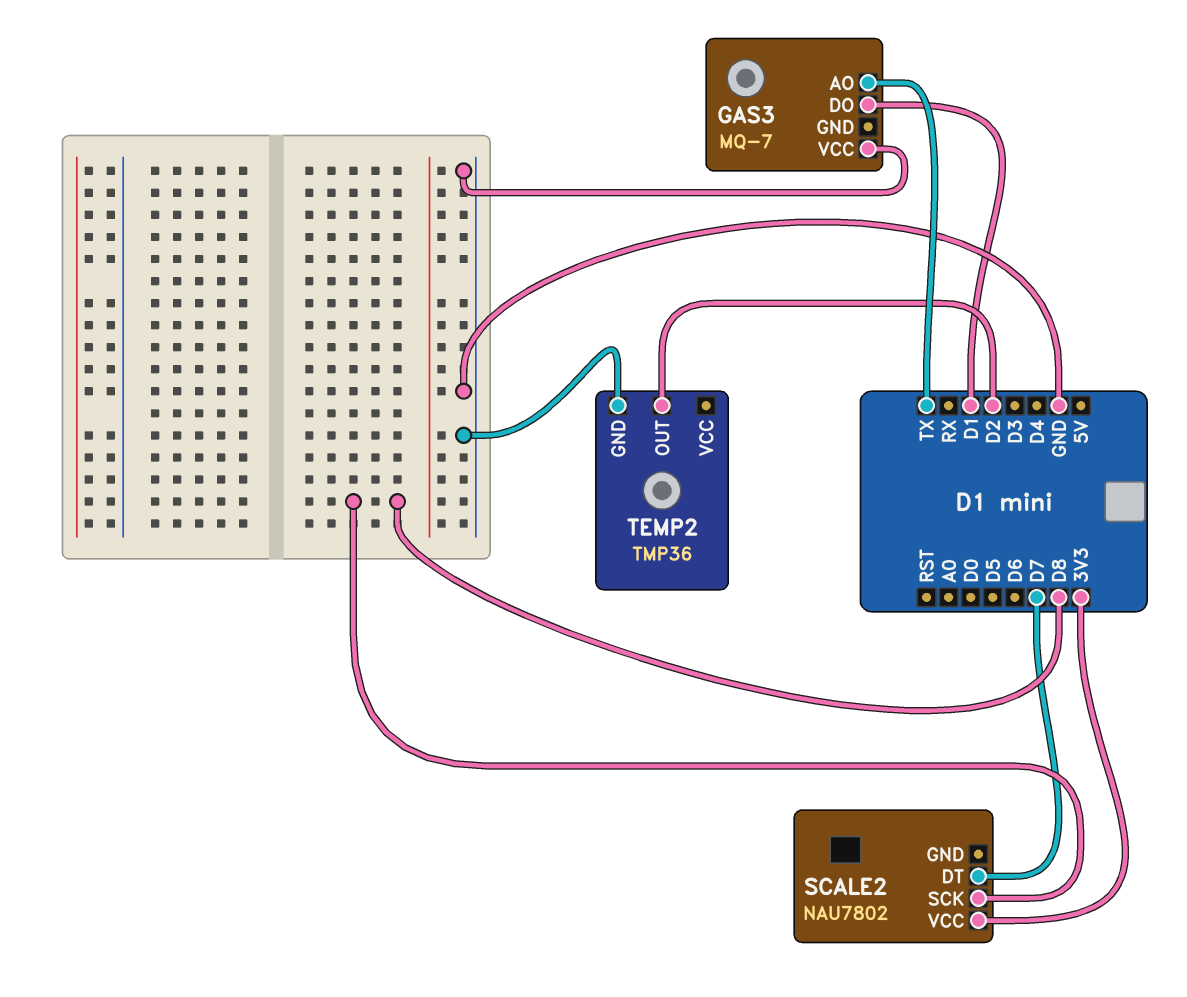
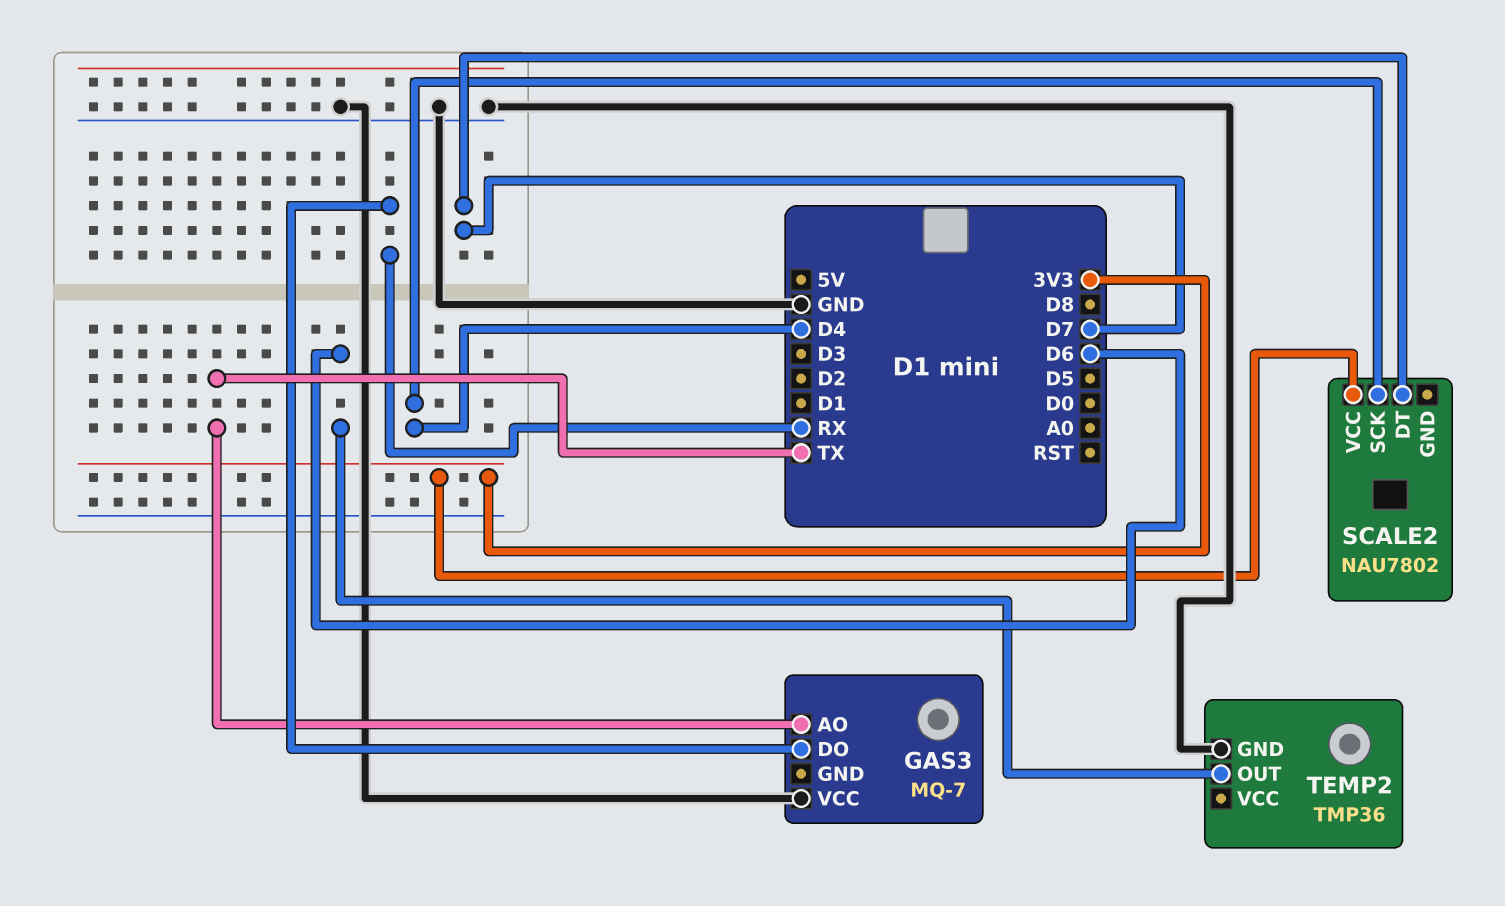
GAS3 pin DO: D1 -> RX
SCALE2 pin SCK: D8 -> D4
TEMP2 pin OUT: D2 -> D6

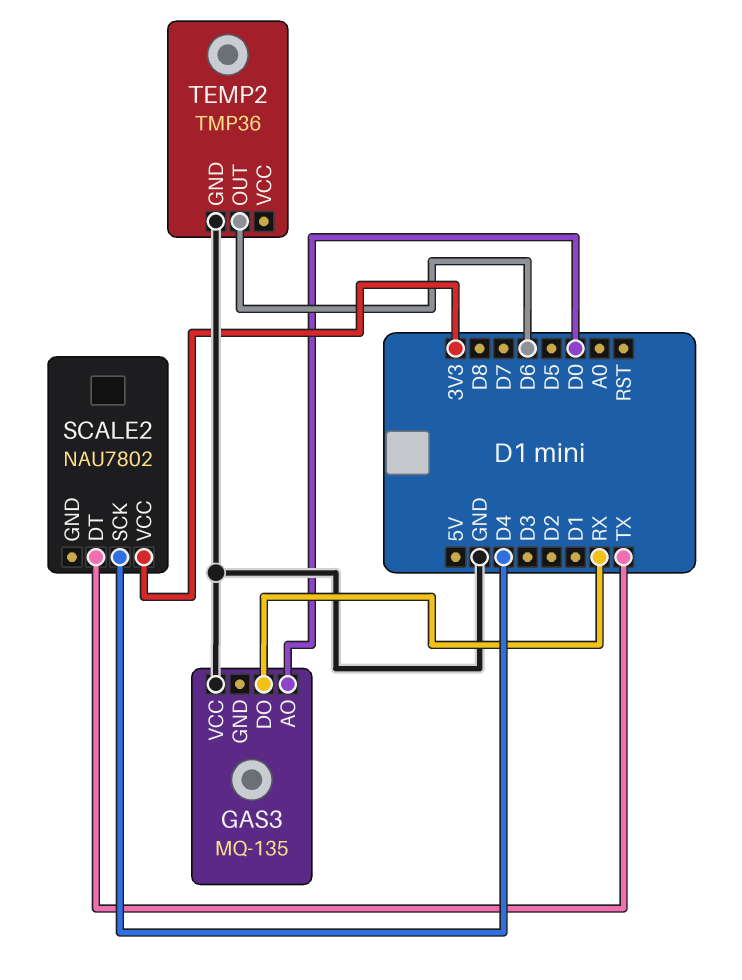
GAS3: MQ-7 -> MQ-135
GAS3 pin AO: TX -> D0
SCALE2 pin DT: D7 -> TX

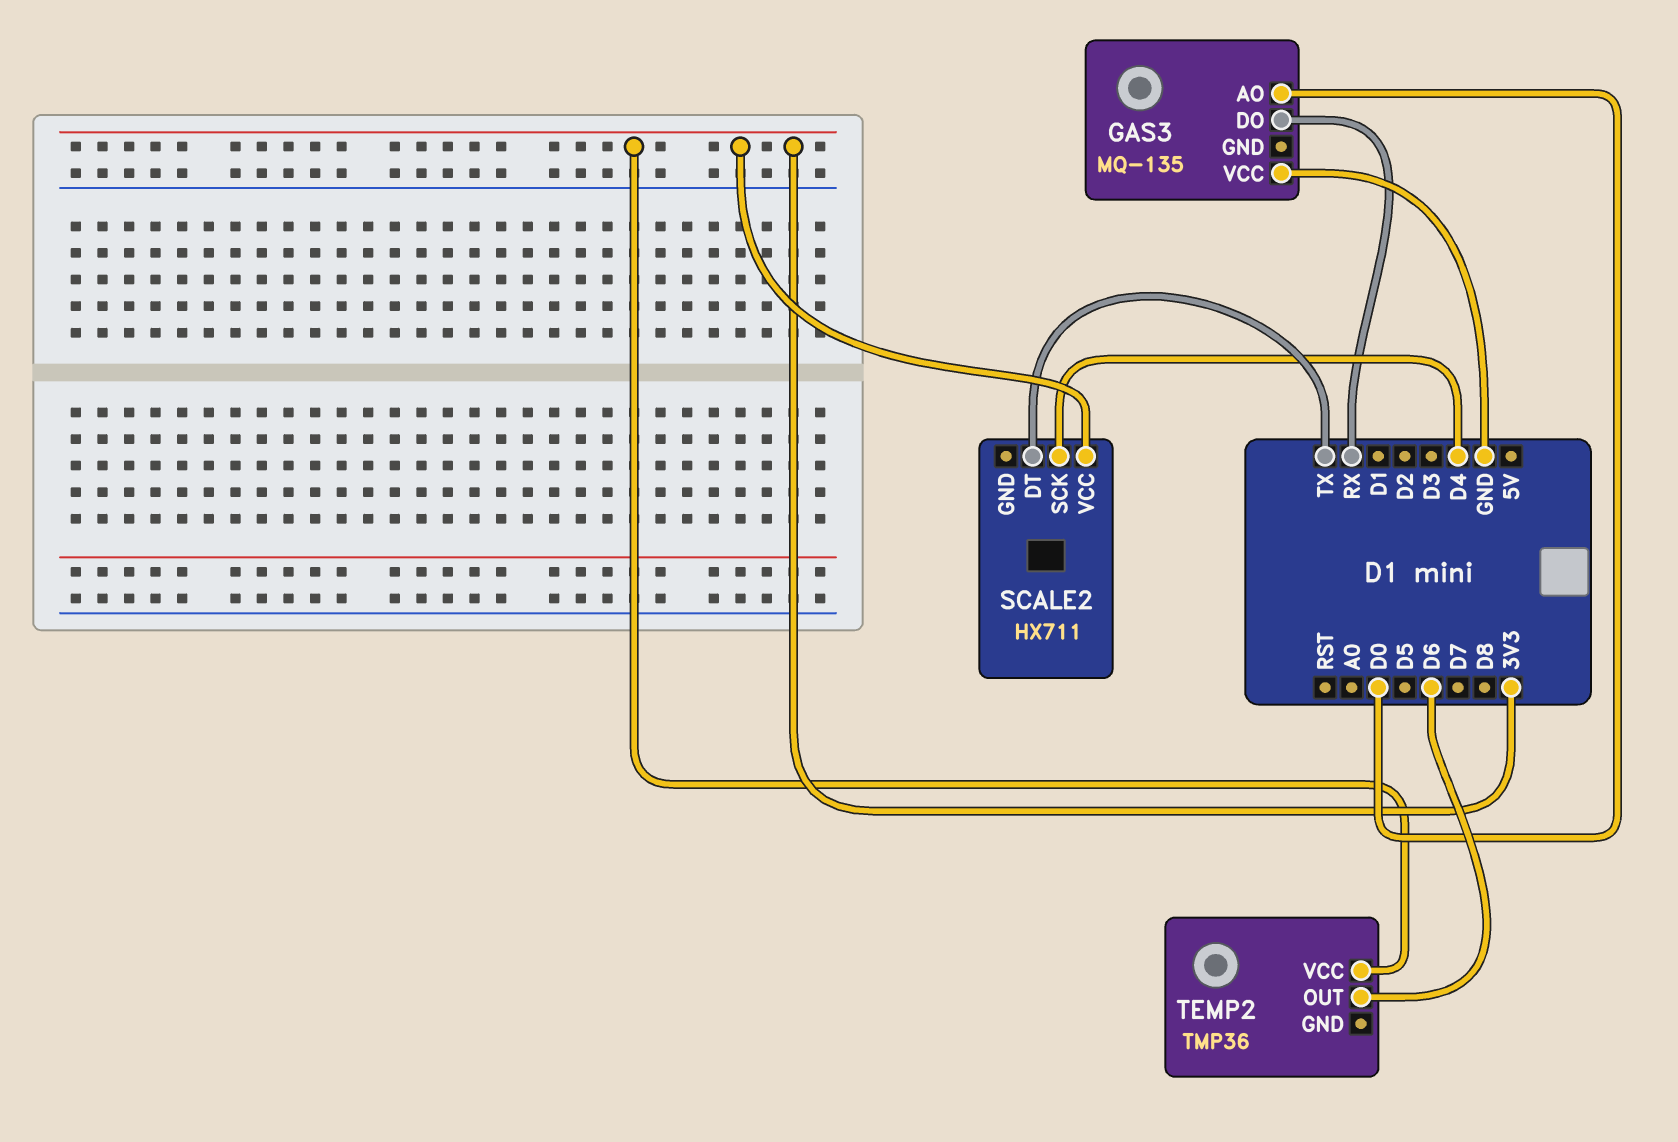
SCALE2: NAU7802 -> HX711
TEMP2 pin GND: GND -> none
TEMP2 pin VCC: none -> 3V3

